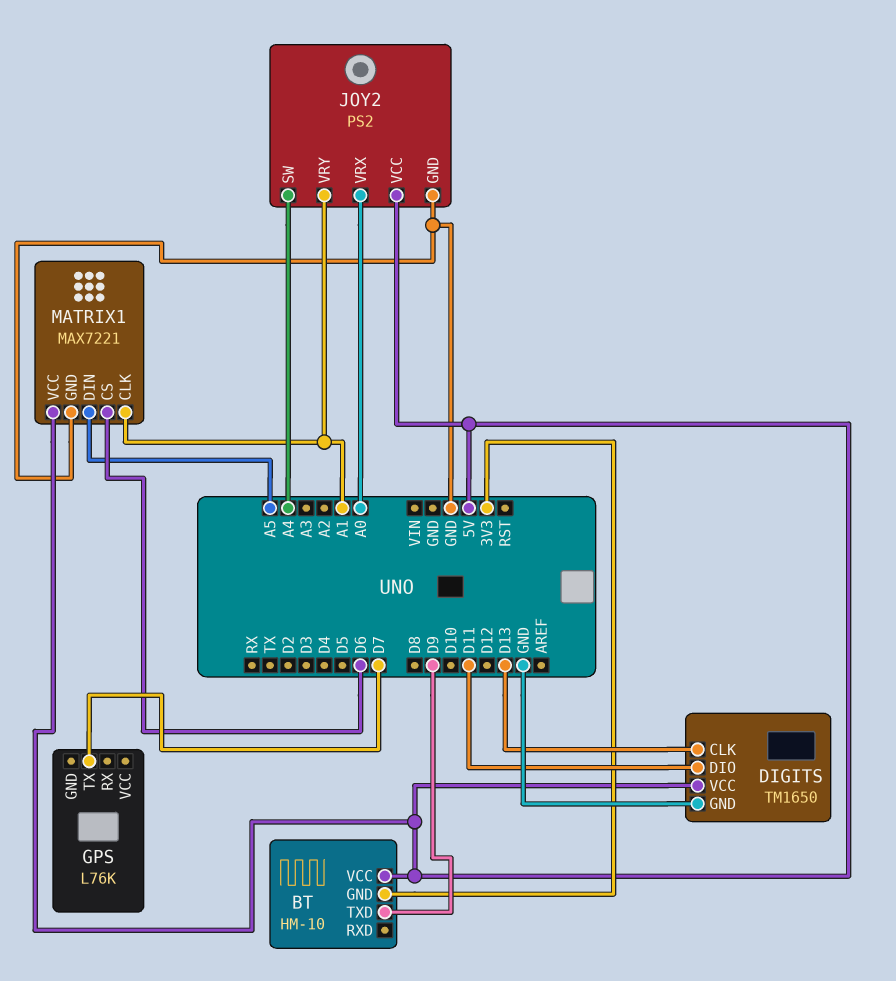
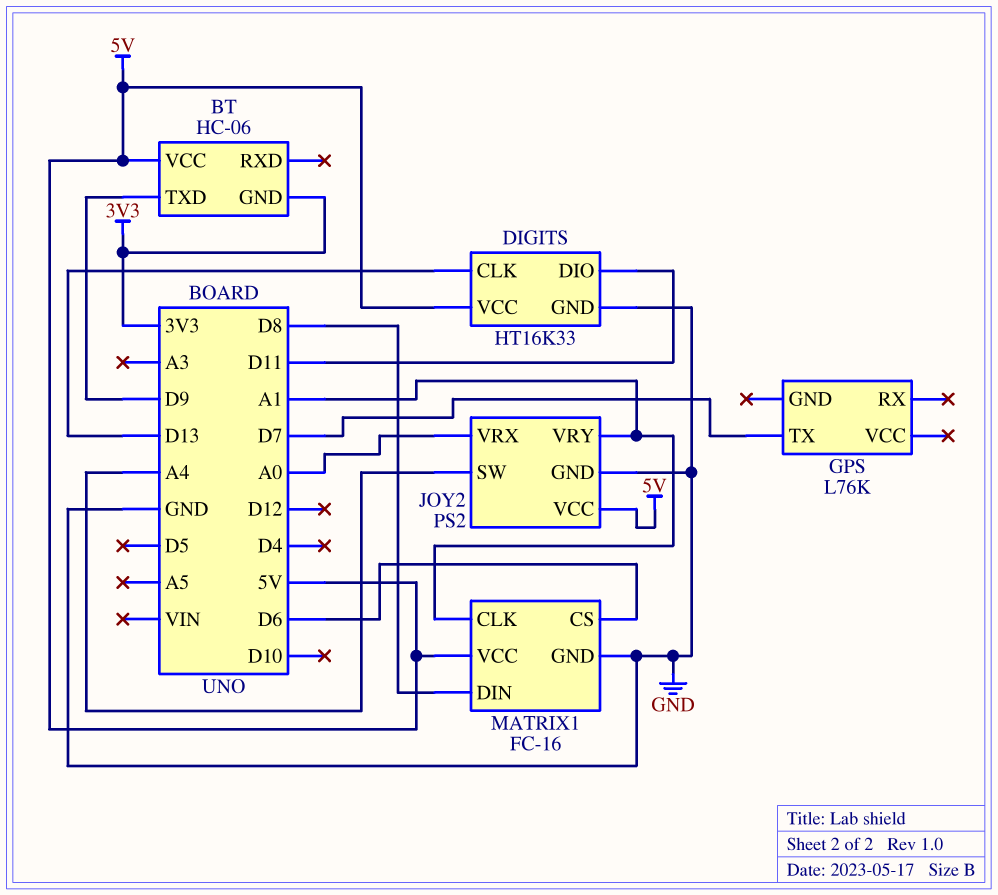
BT: HM-10 -> HC-06
DIGITS: TM1650 -> HT16K33
MATRIX1: MAX7221 -> FC-16
MATRIX1 pin DIN: A5 -> D8

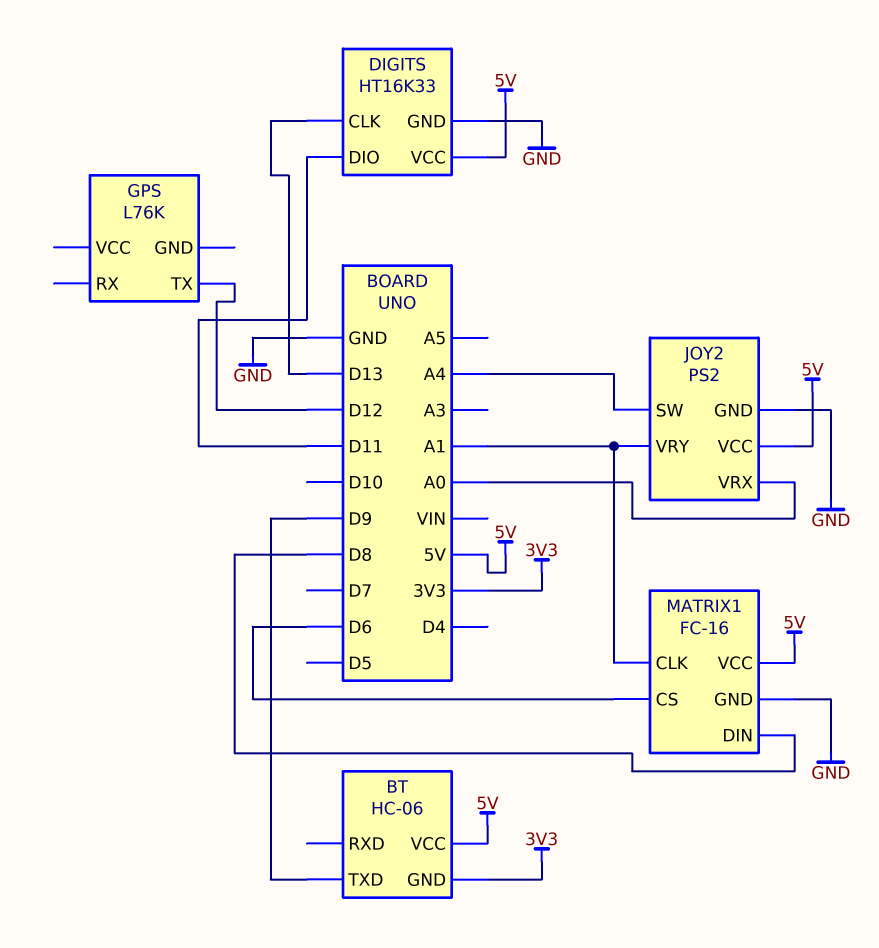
GPS pin TX: D7 -> D12

